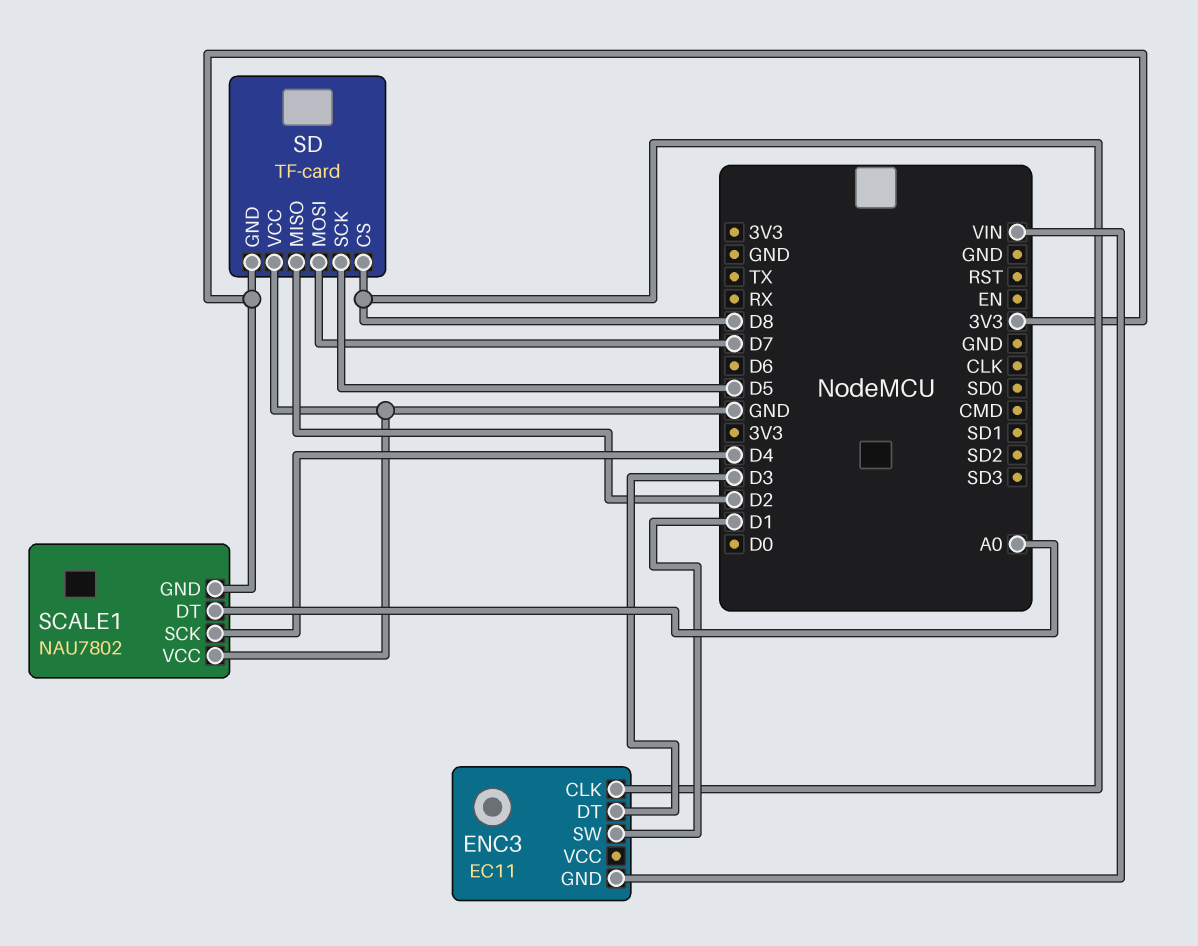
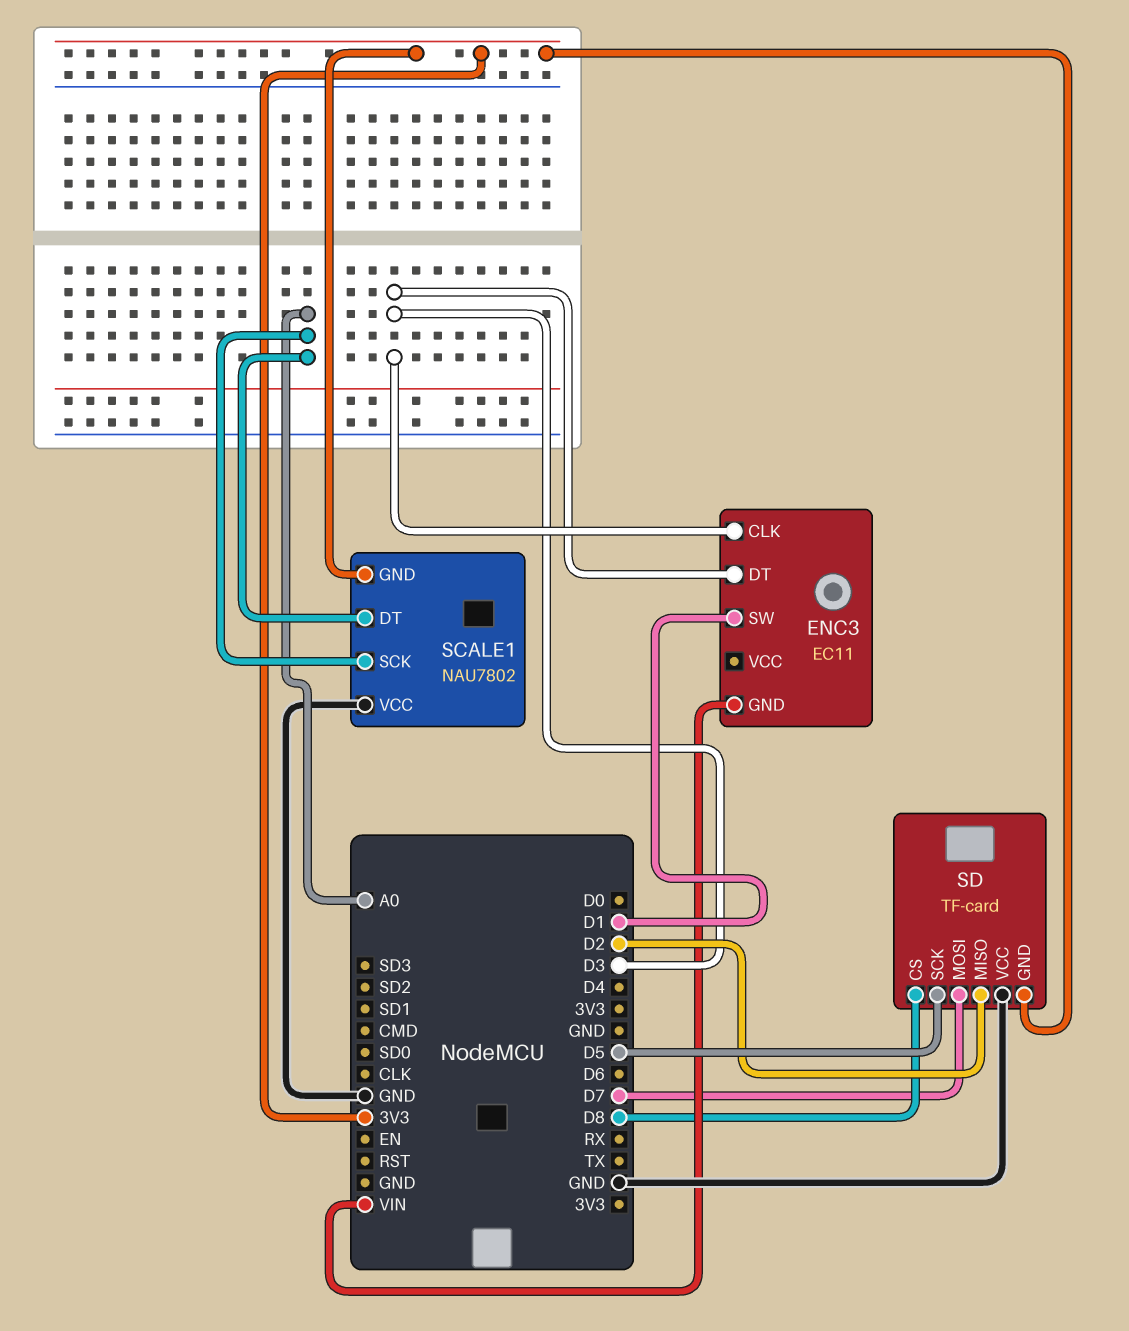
ENC3 pin CLK: D8 -> D3
SCALE1 pin SCK: D4 -> A0

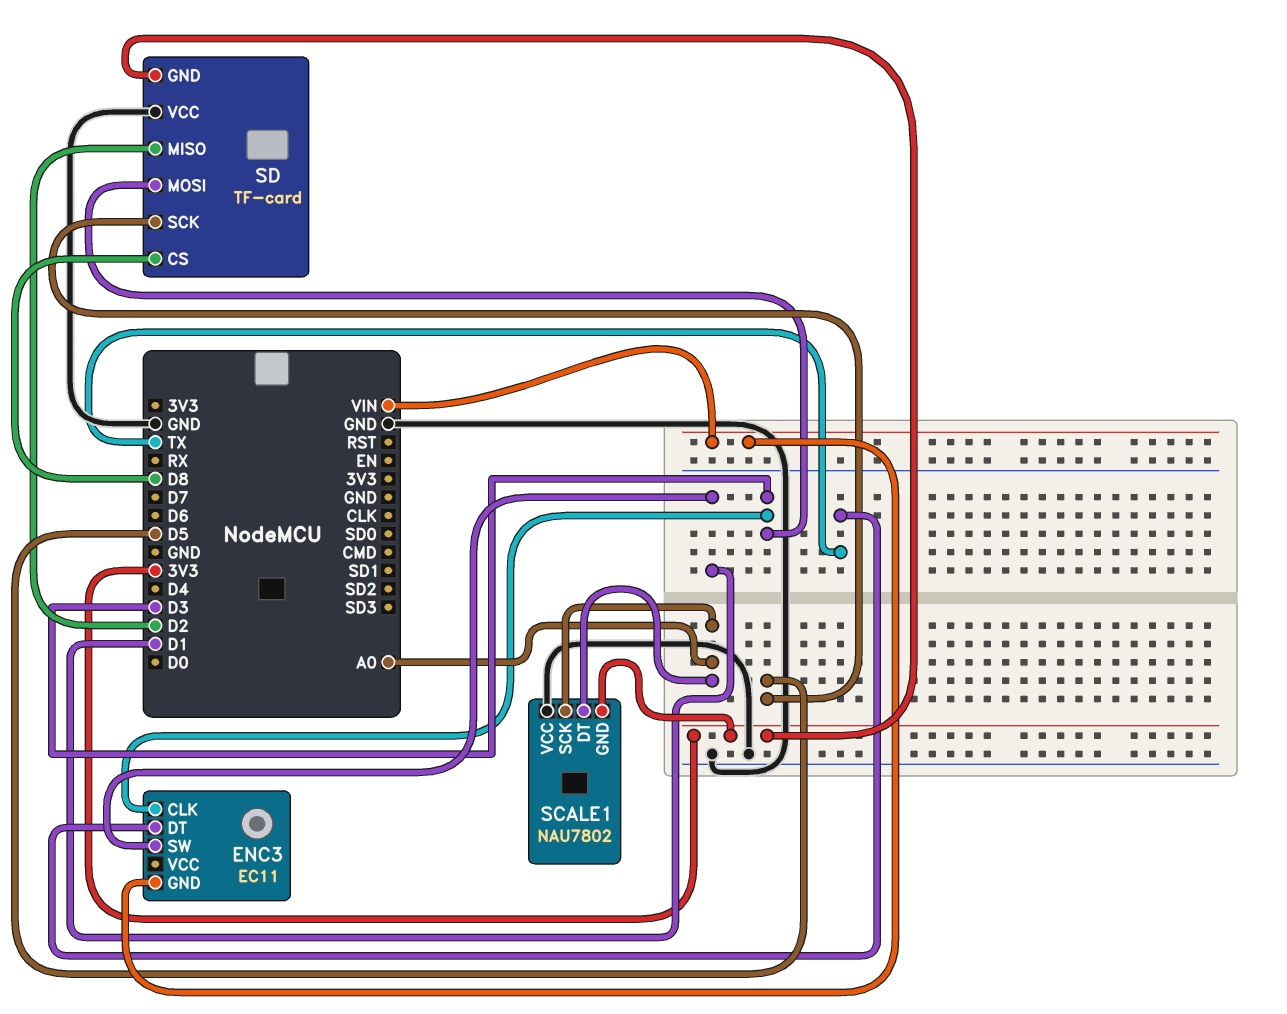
ENC3 pin DT: D3 -> TX
SD pin MOSI: D7 -> D3

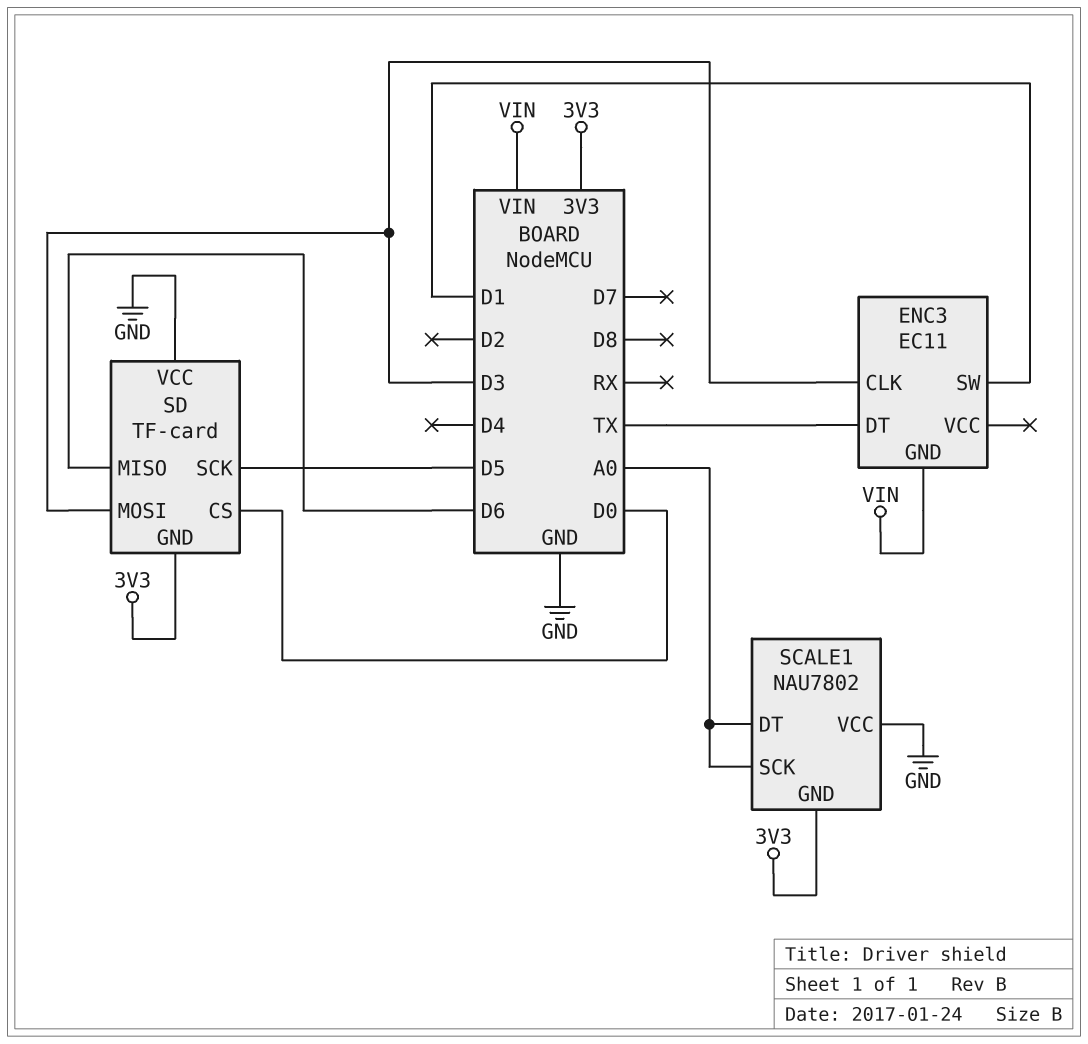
SD pin CS: D8 -> D0
SD pin MISO: D2 -> D6

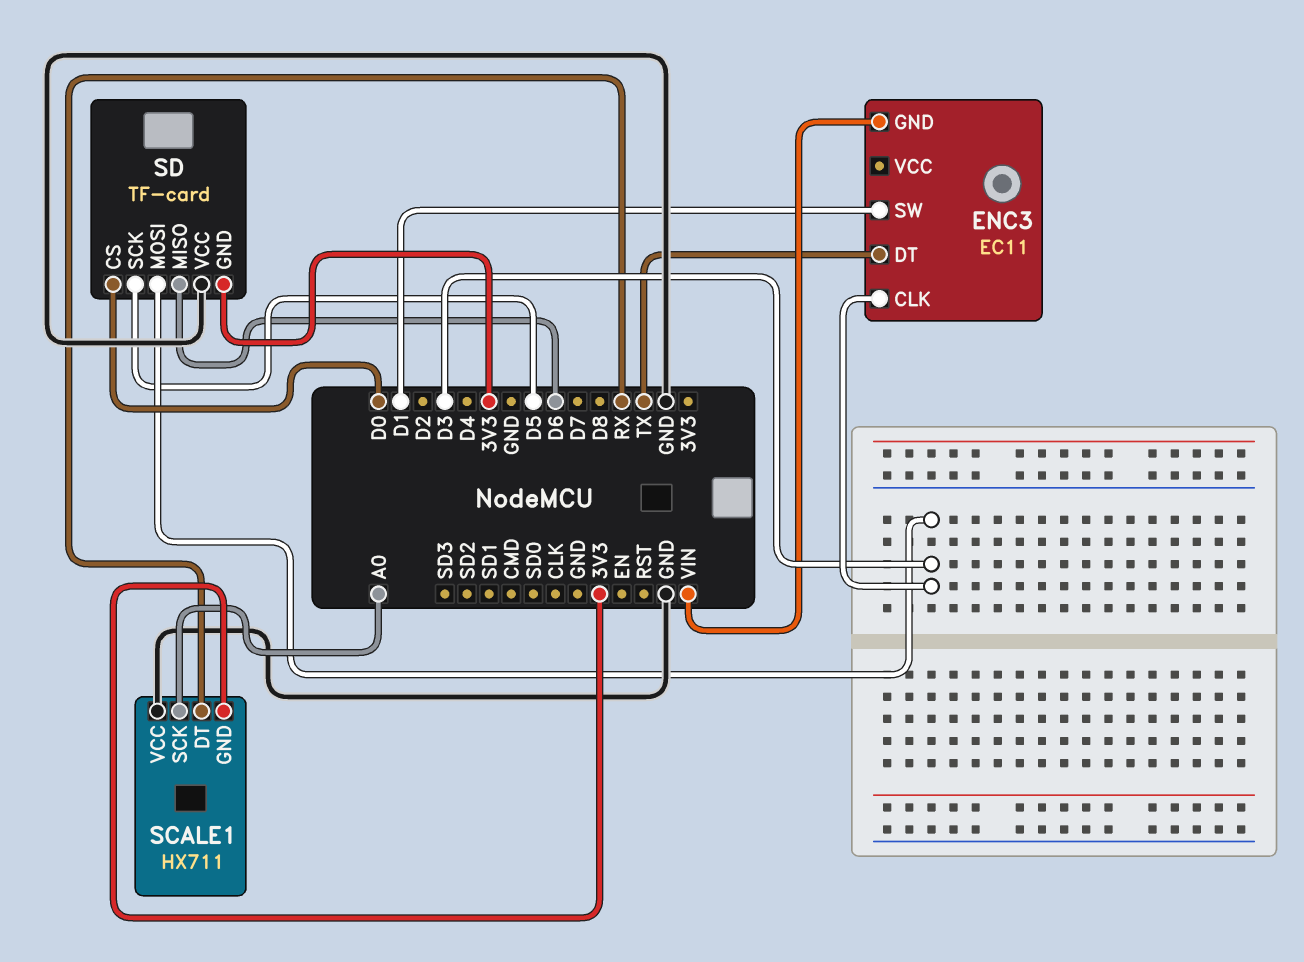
SCALE1: NAU7802 -> HX711
SCALE1 pin DT: A0 -> RX

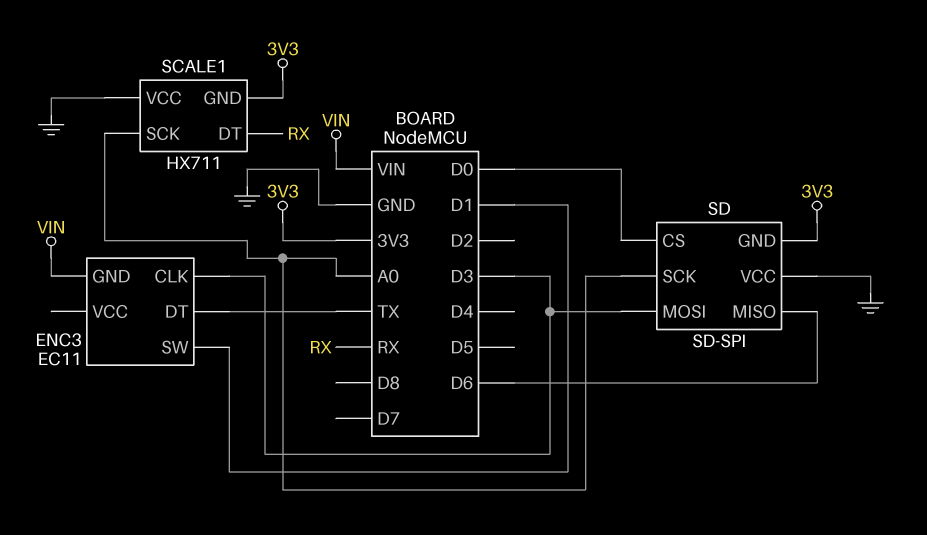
SD: TF-card -> SD-SPI
SD pin SCK: D5 -> A0

